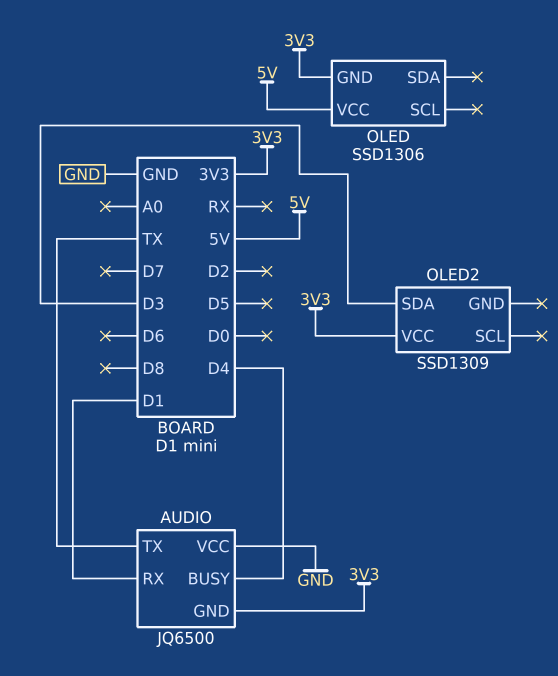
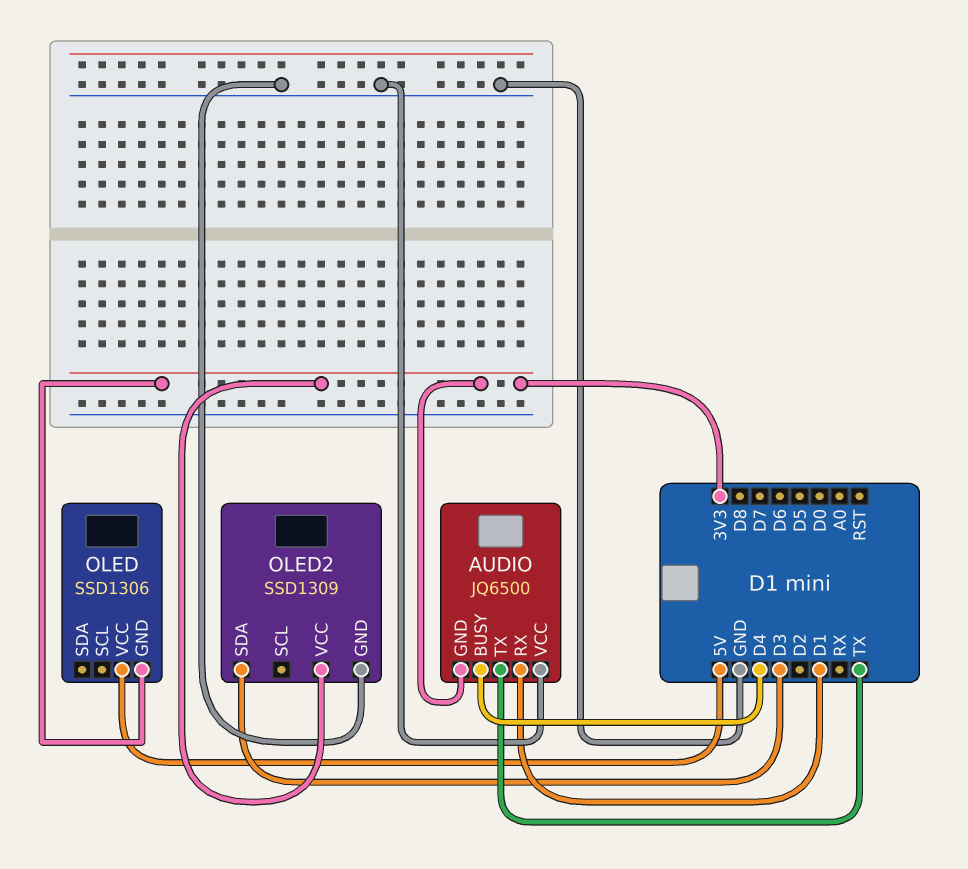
OLED2 pin GND: none -> GND

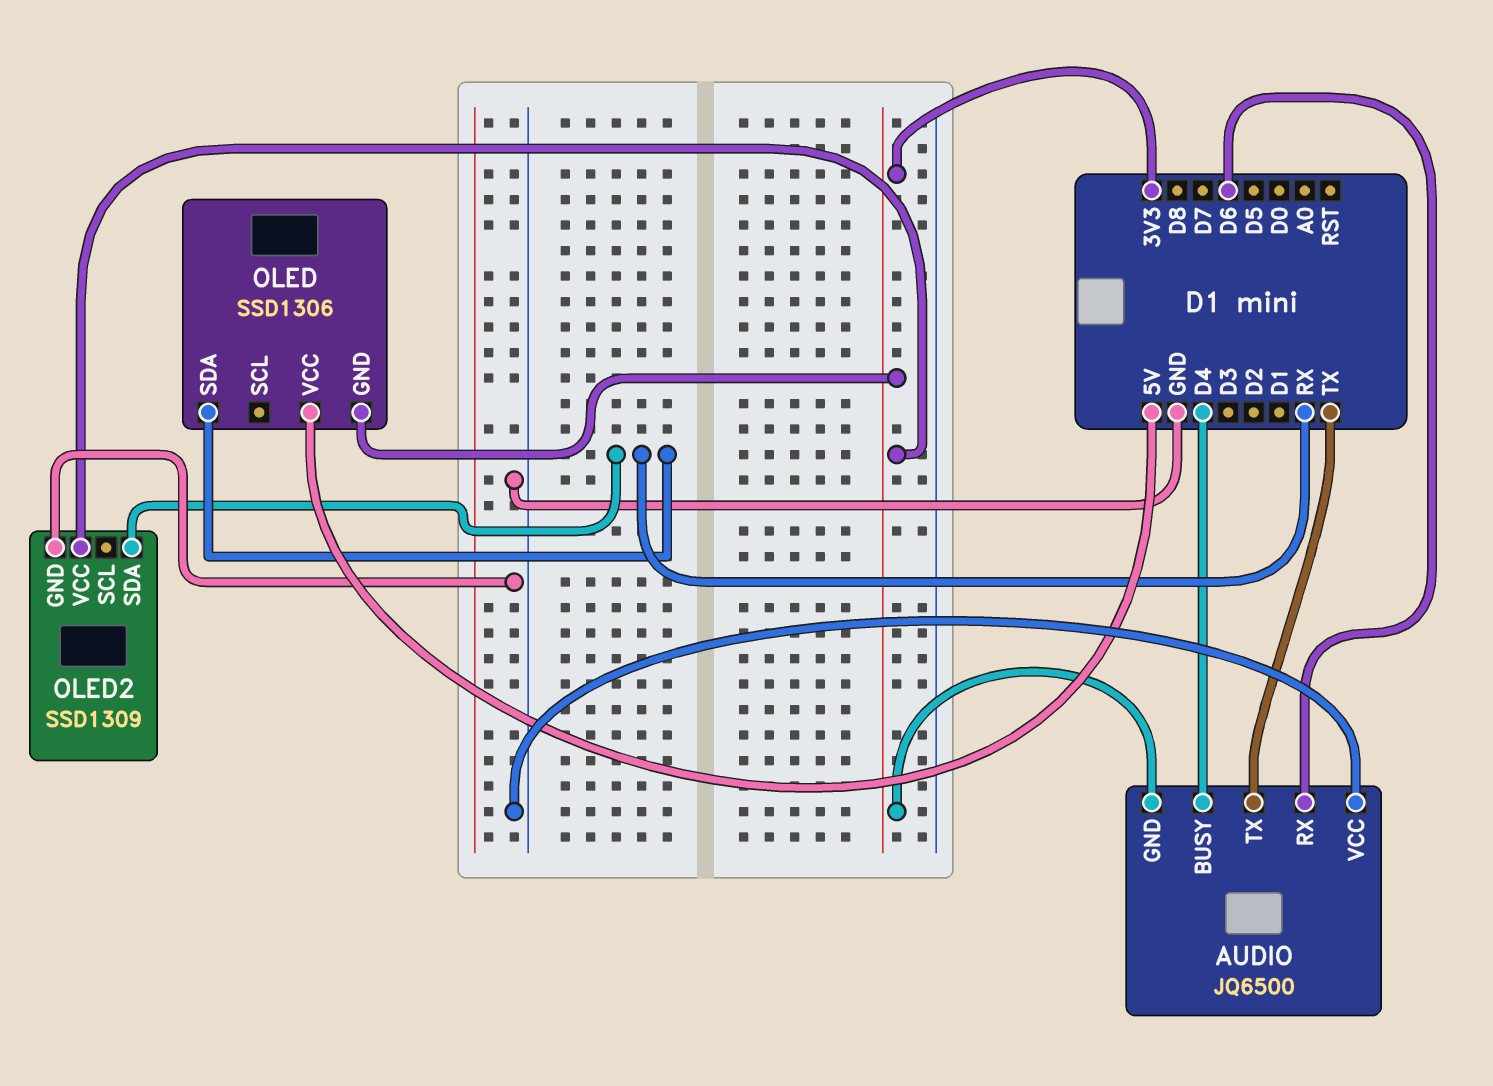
AUDIO pin RX: D1 -> D6
OLED pin SDA: none -> RX
OLED2 pin SDA: D3 -> RX

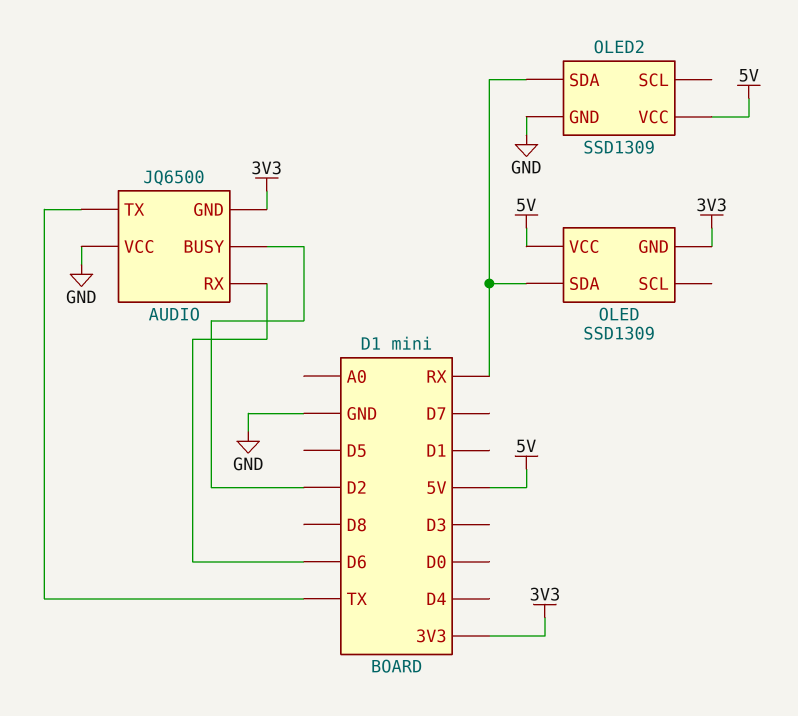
AUDIO pin BUSY: D4 -> D2
OLED: SSD1306 -> SSD1309
OLED2 pin VCC: 3V3 -> 5V

